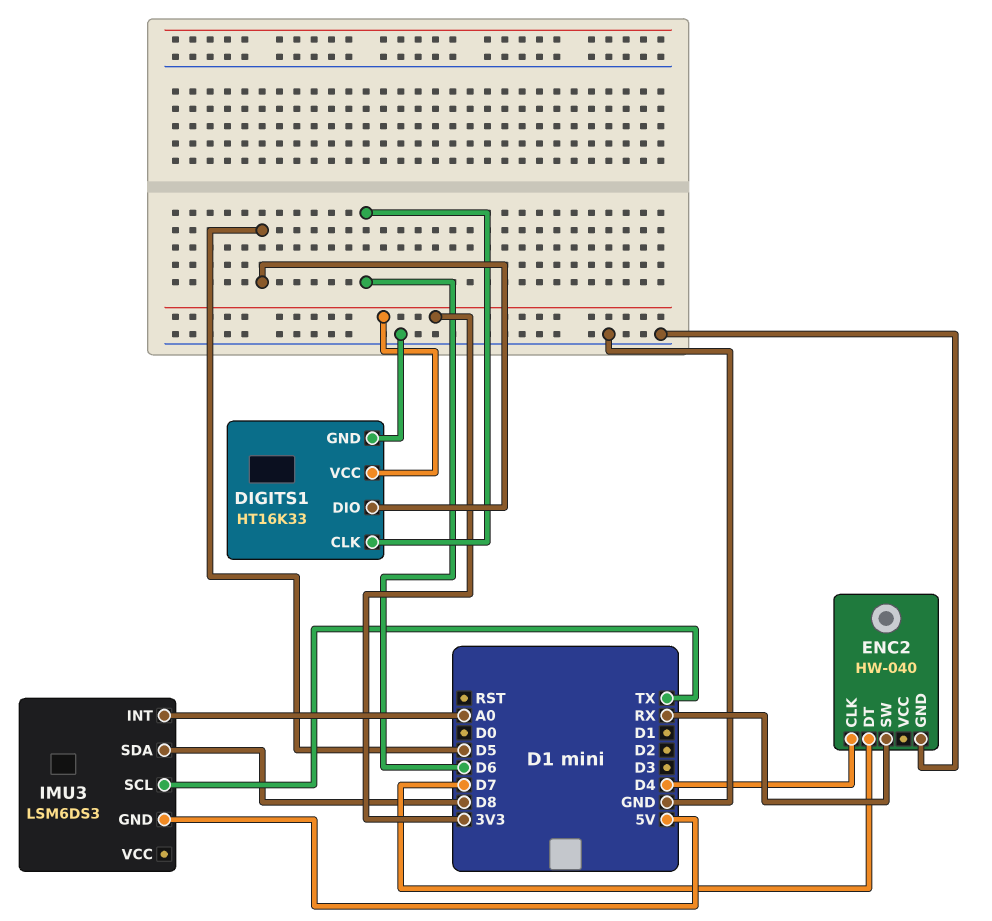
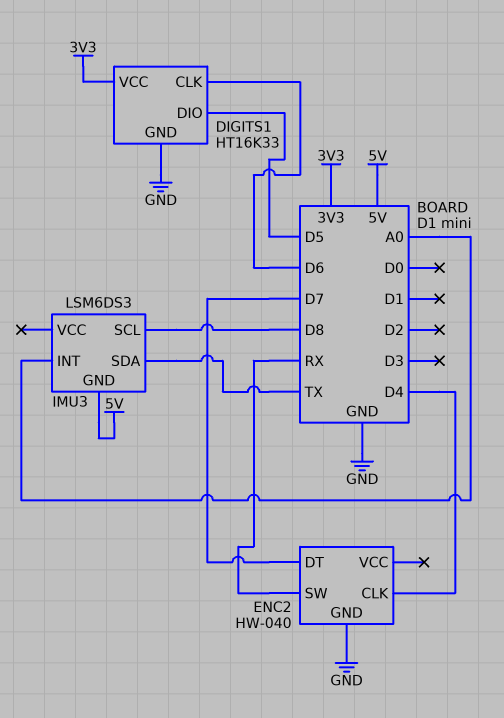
IMU3 pin SCL: TX -> D8
IMU3 pin SDA: D8 -> TX

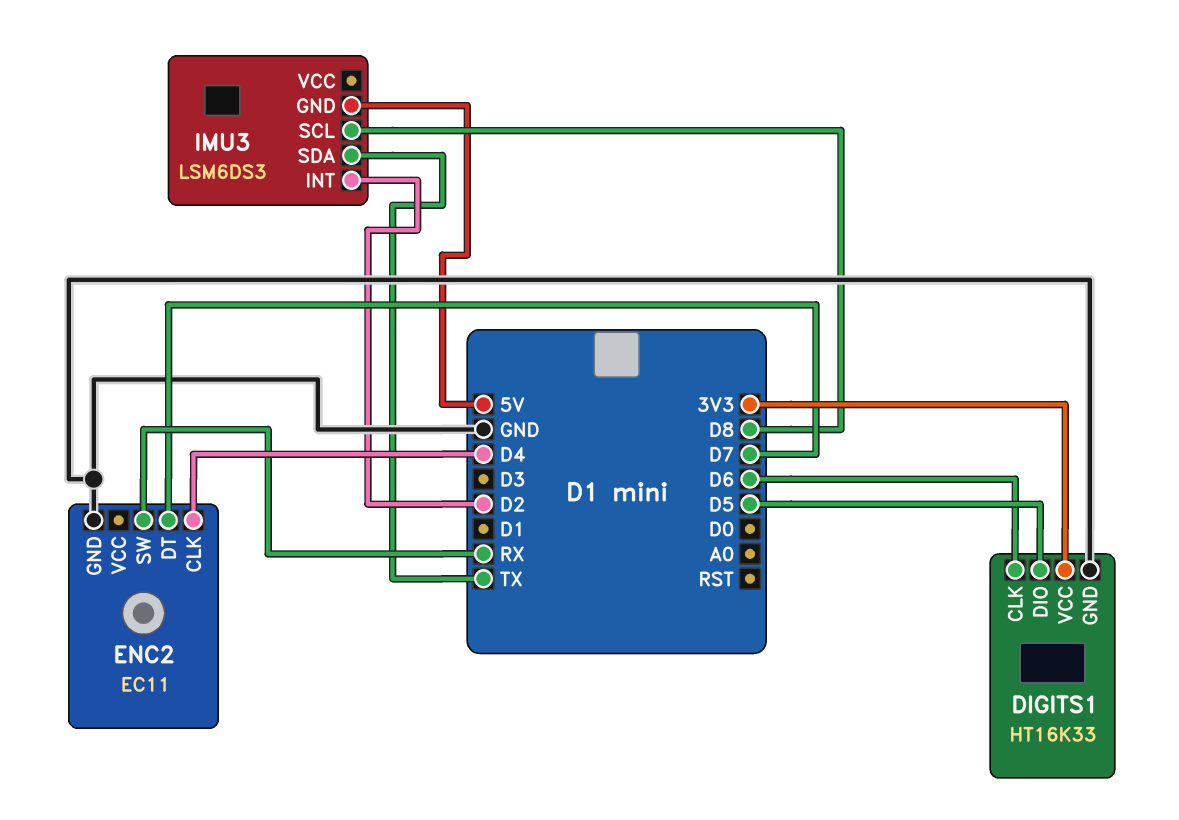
ENC2: HW-040 -> EC11
IMU3 pin INT: A0 -> D2

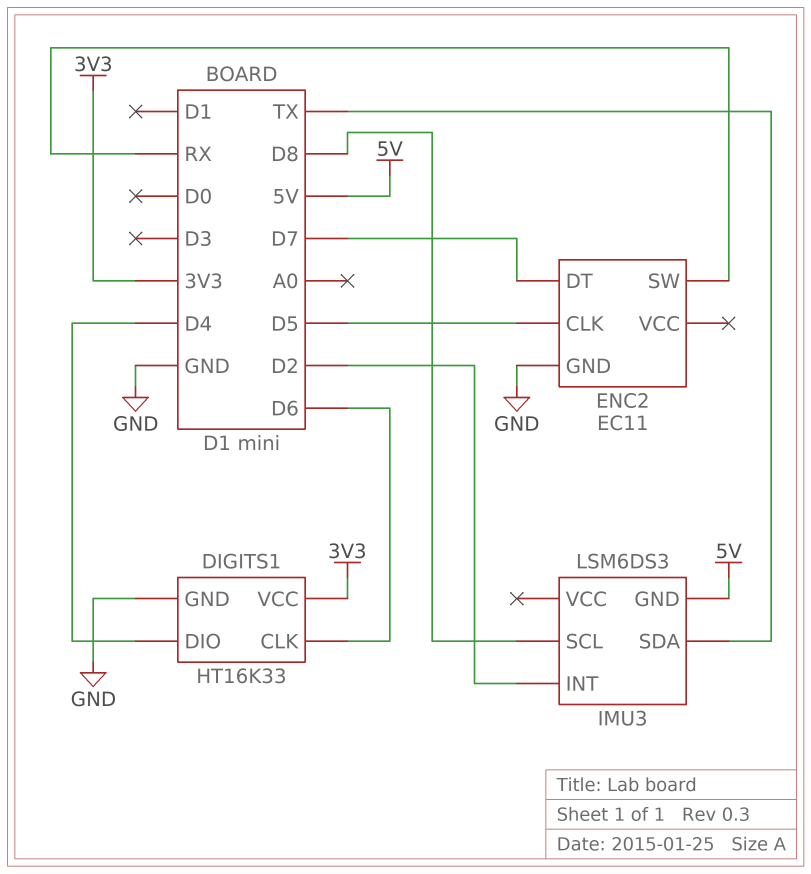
DIGITS1 pin DIO: D5 -> D4
ENC2 pin CLK: D4 -> D5

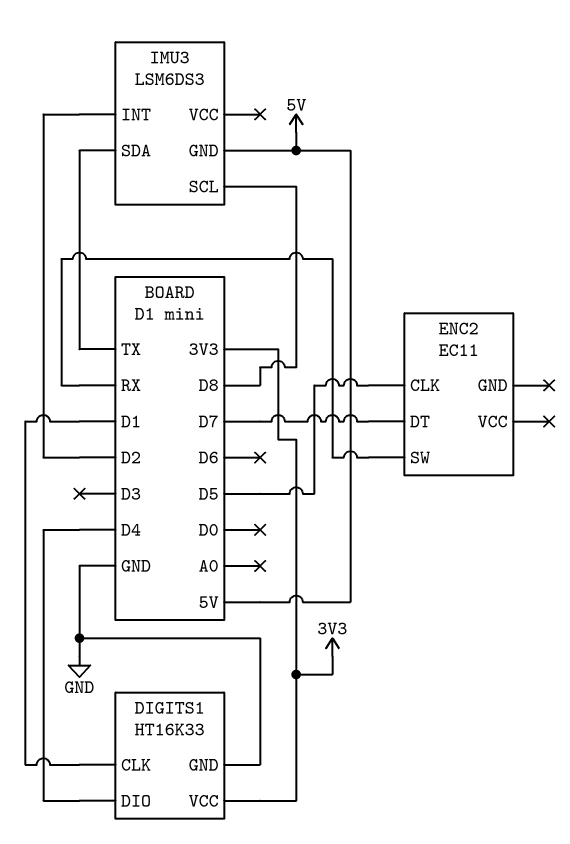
DIGITS1 pin CLK: D6 -> D1
ENC2 pin GND: GND -> none

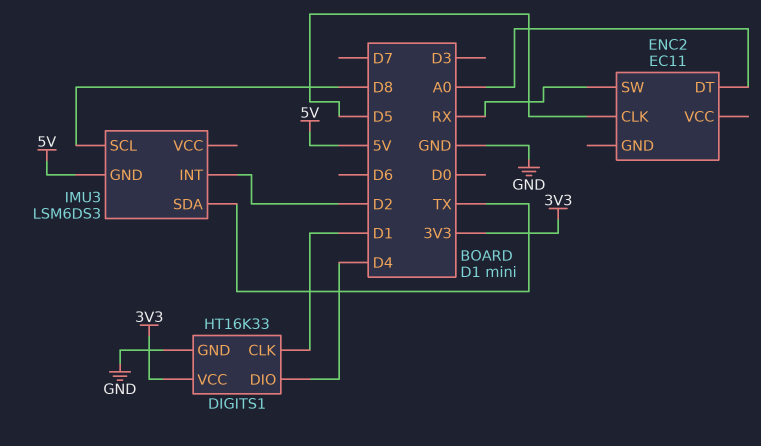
ENC2 pin DT: D7 -> A0

